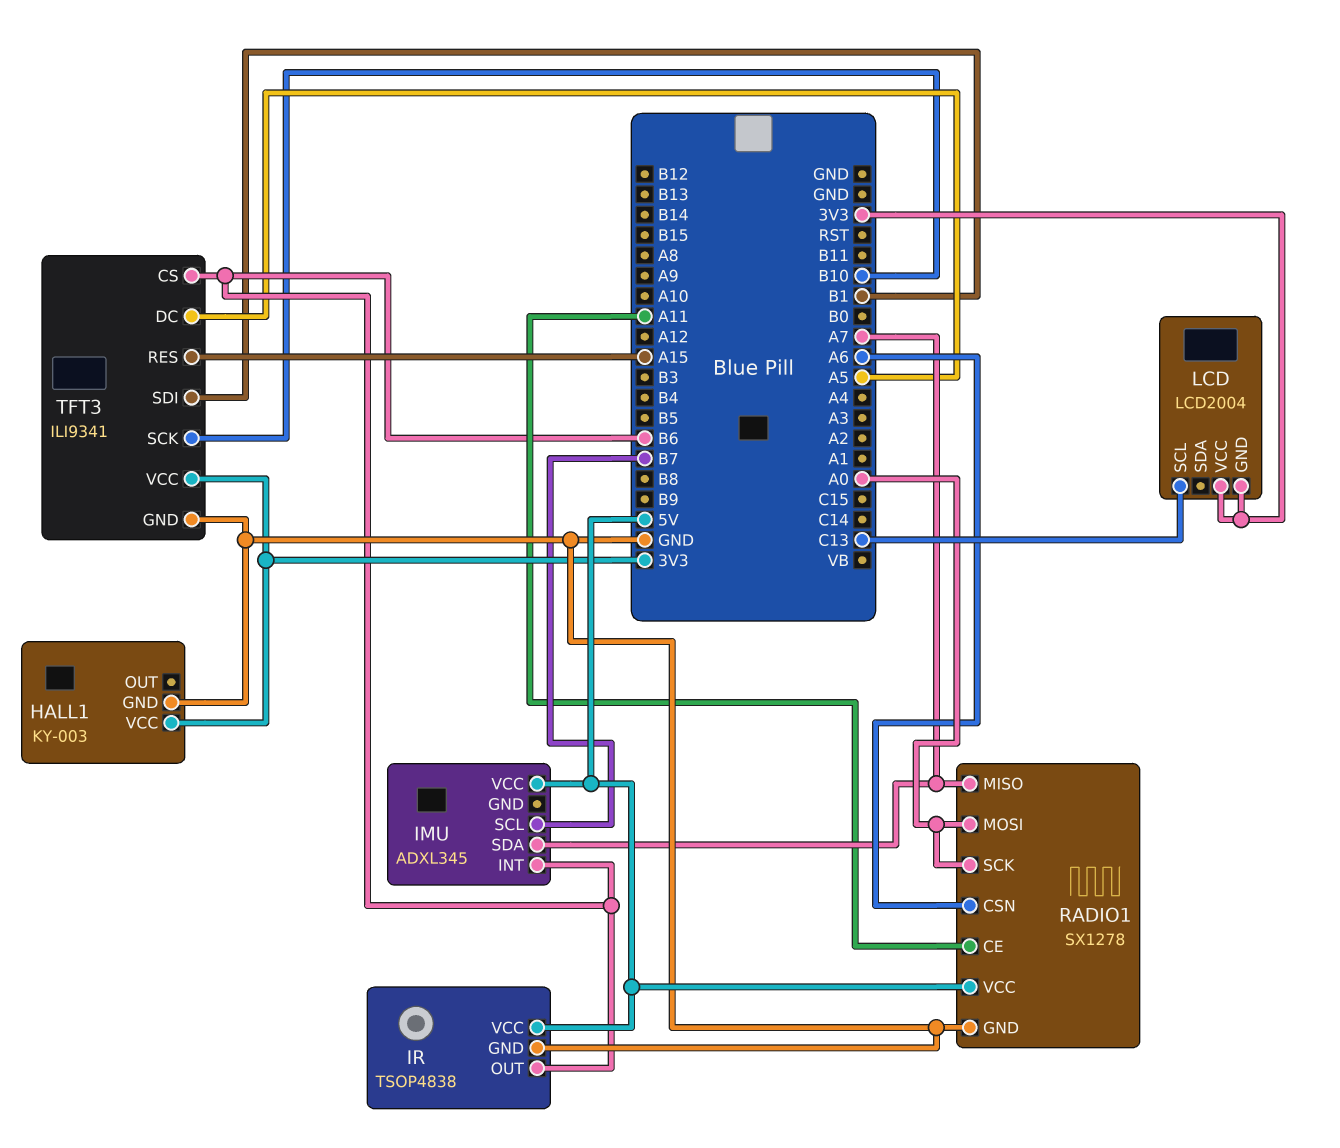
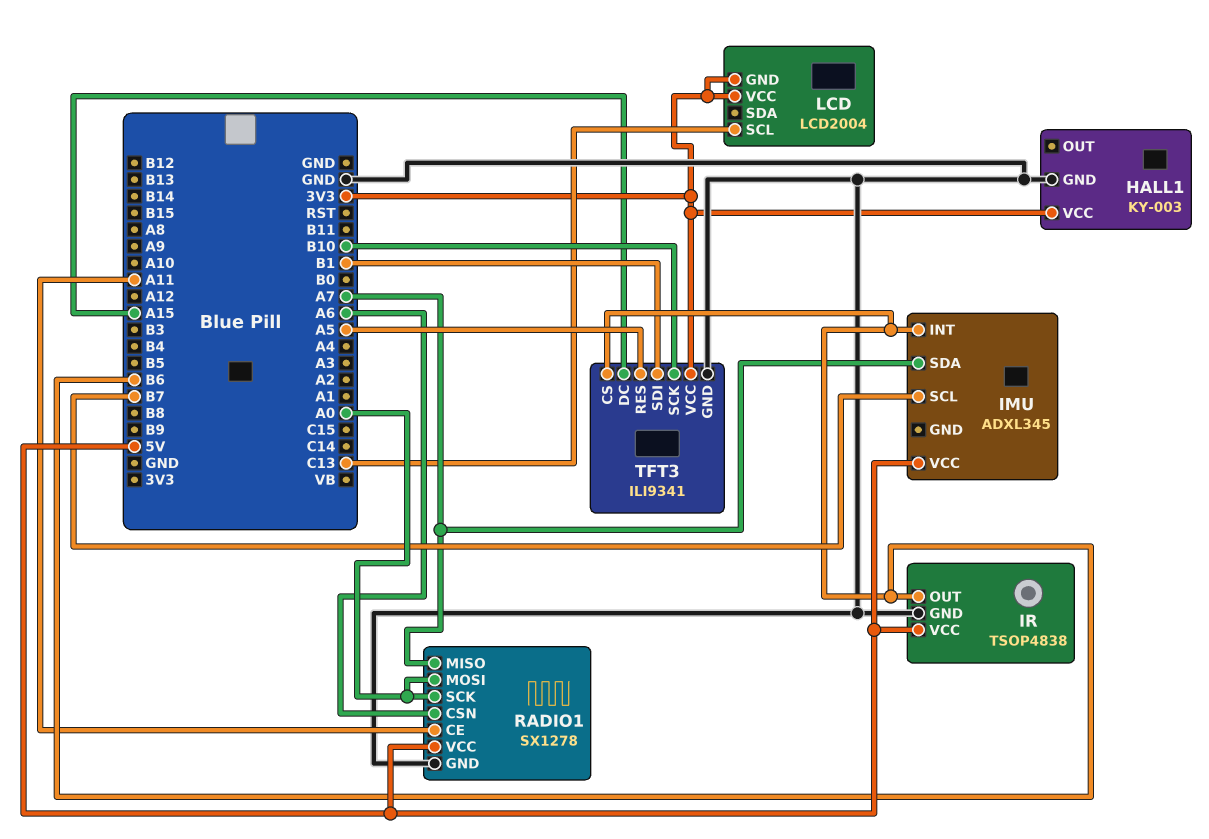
TFT3 pin DC: A5 -> A15
TFT3 pin RES: A15 -> A5

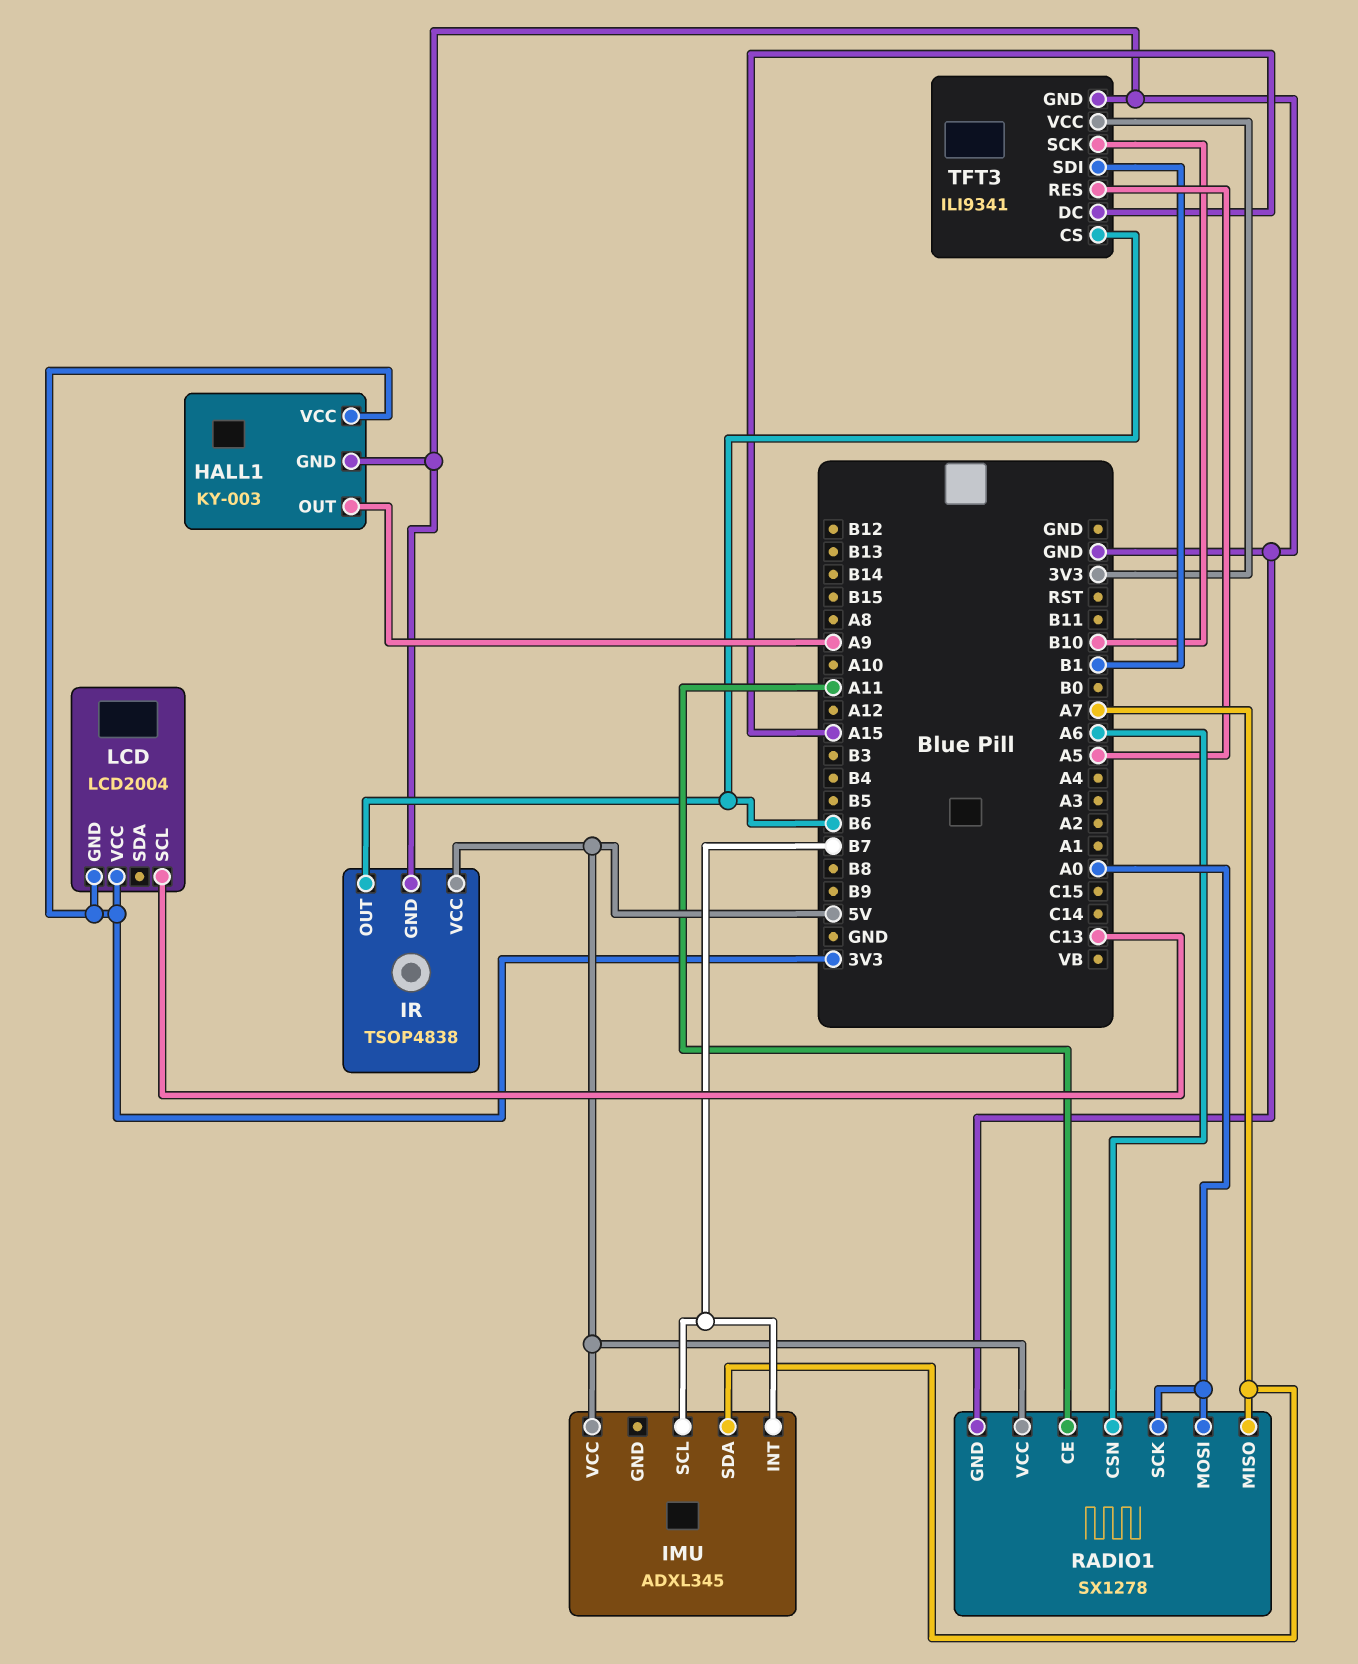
HALL1 pin OUT: none -> A9
IMU pin INT: B6 -> B7

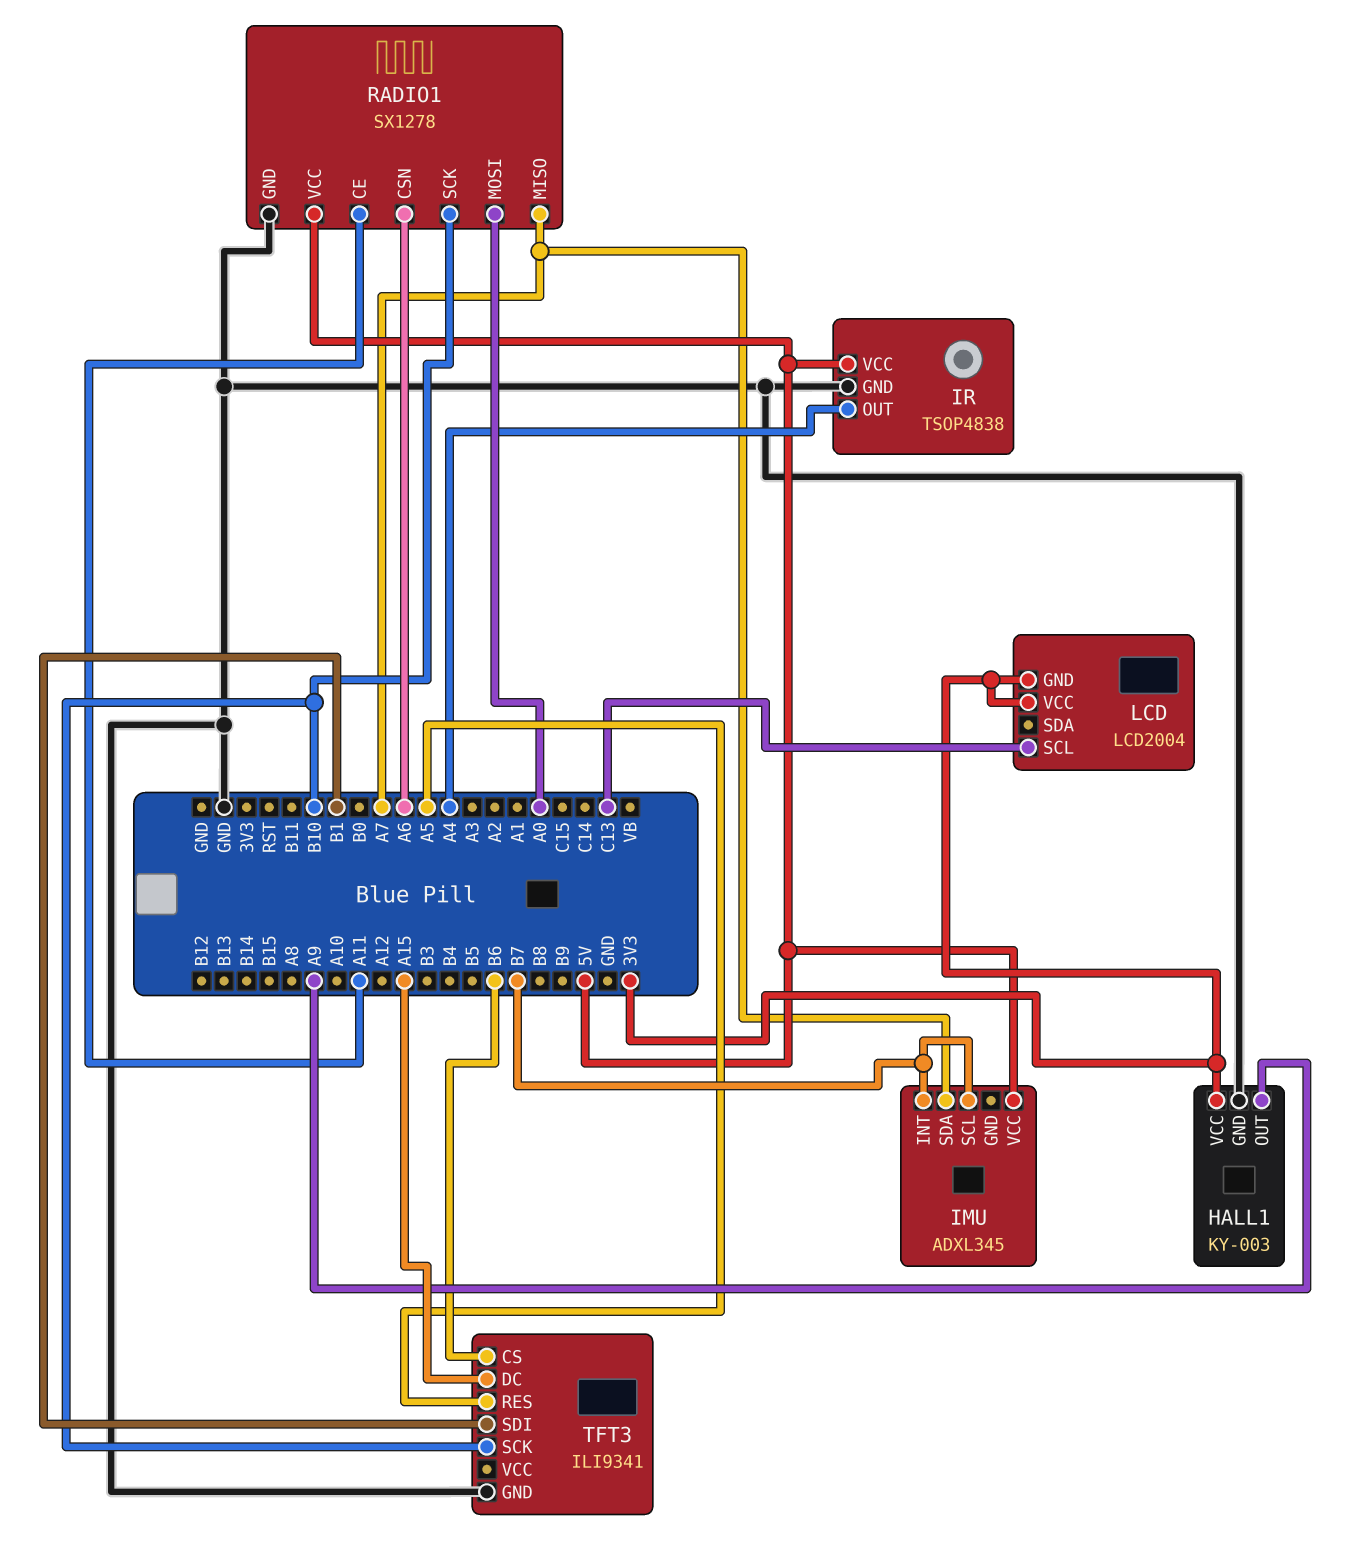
IR pin OUT: B6 -> A4
RADIO1 pin SCK: A0 -> B10
TFT3 pin VCC: 3V3 -> none

